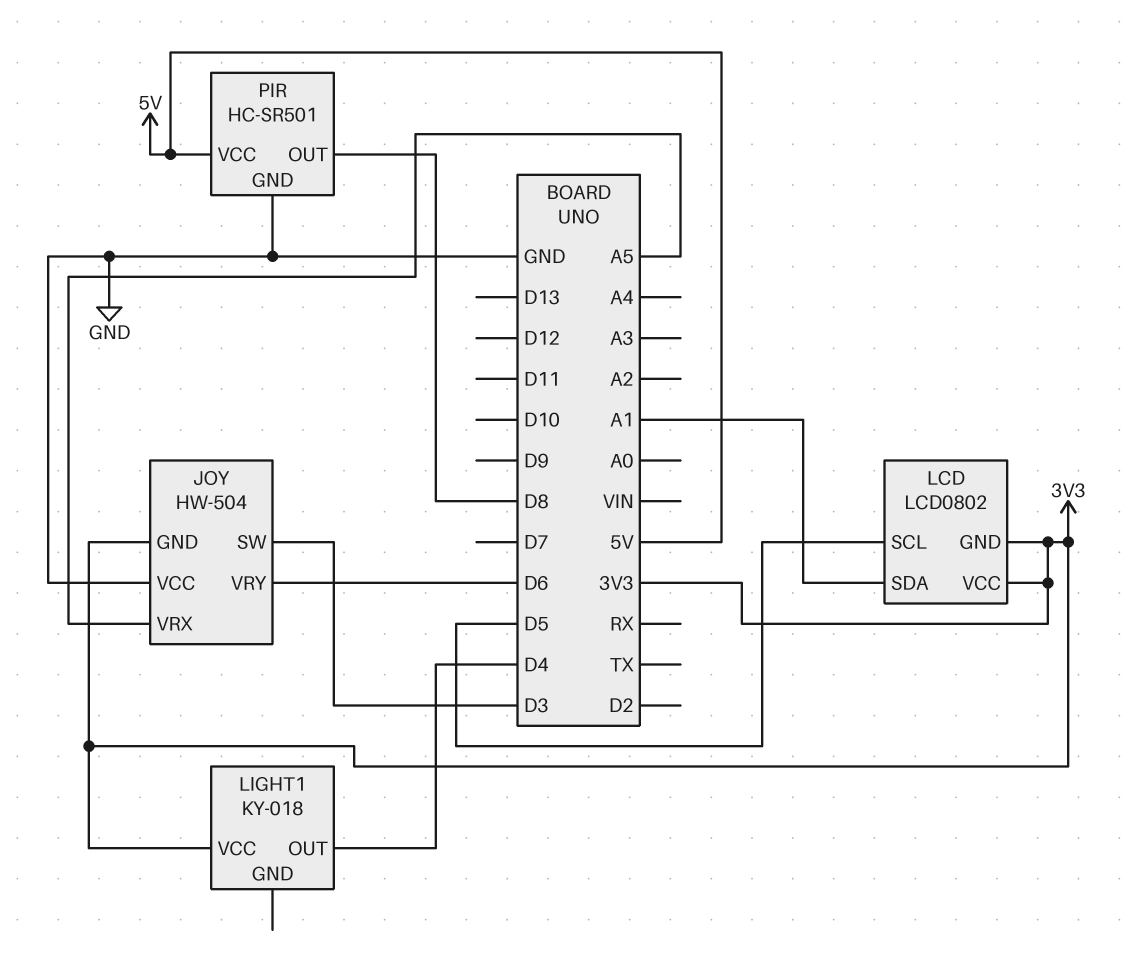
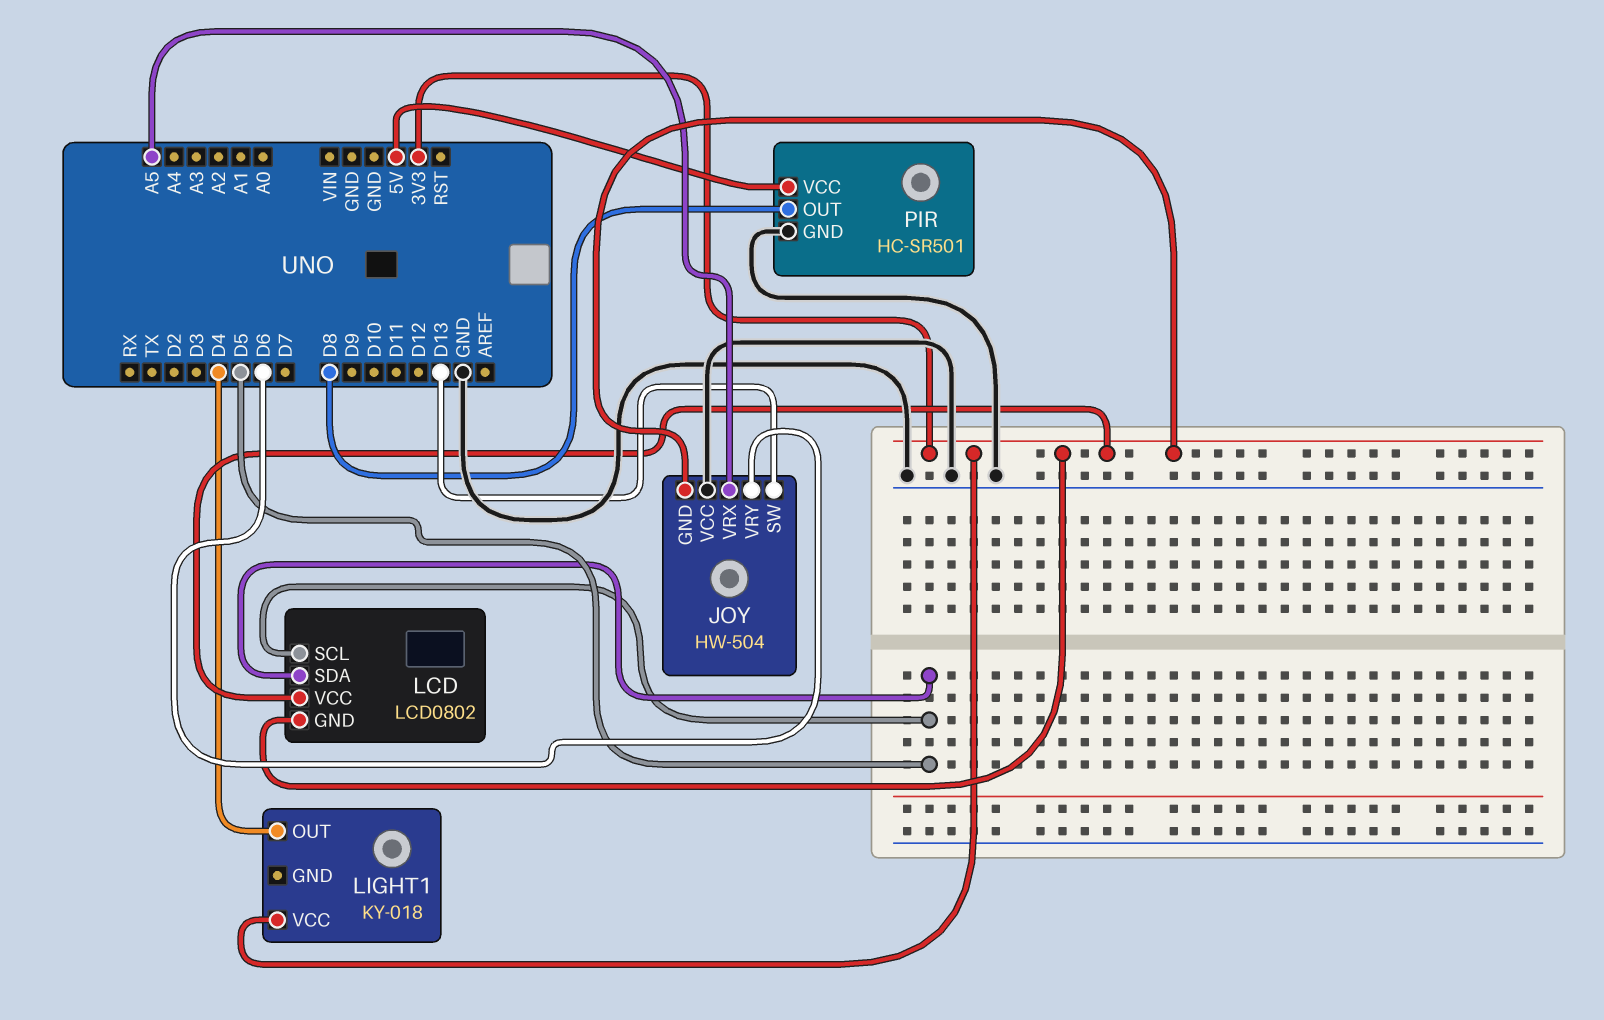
JOY pin SW: D3 -> D13
LCD pin SDA: A1 -> D5

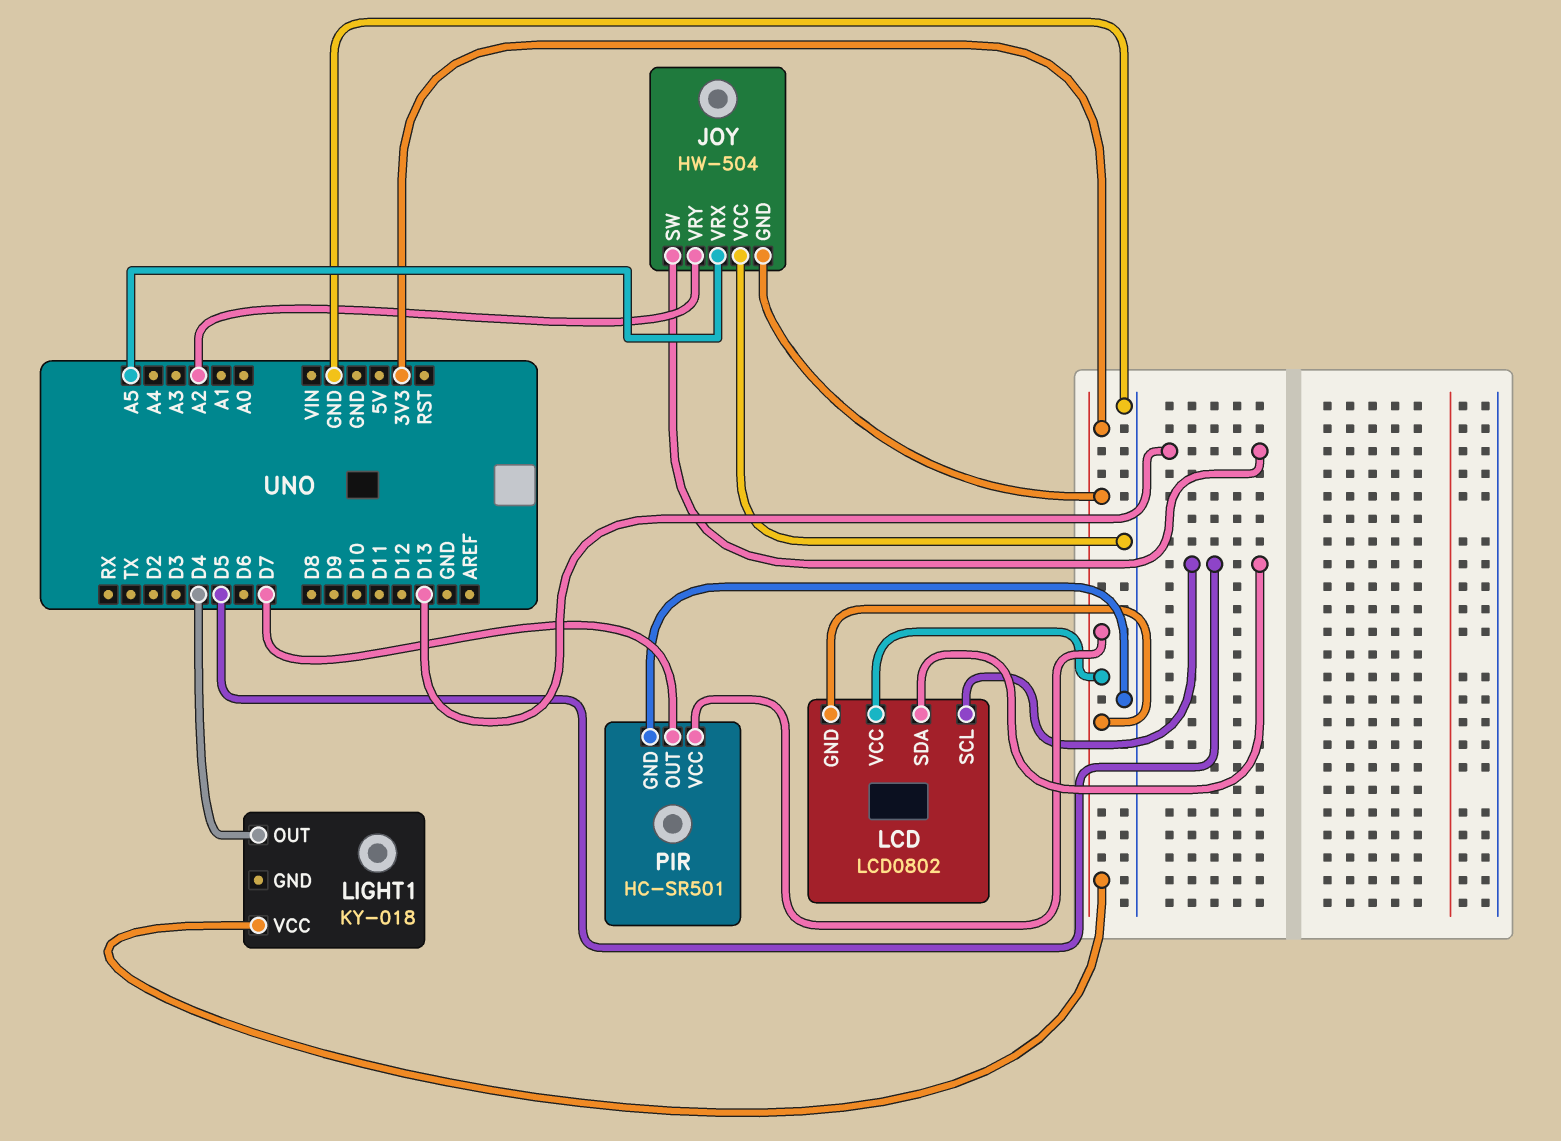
JOY pin VRY: D6 -> A2
PIR pin OUT: D8 -> D7
PIR pin VCC: 5V -> 3V3

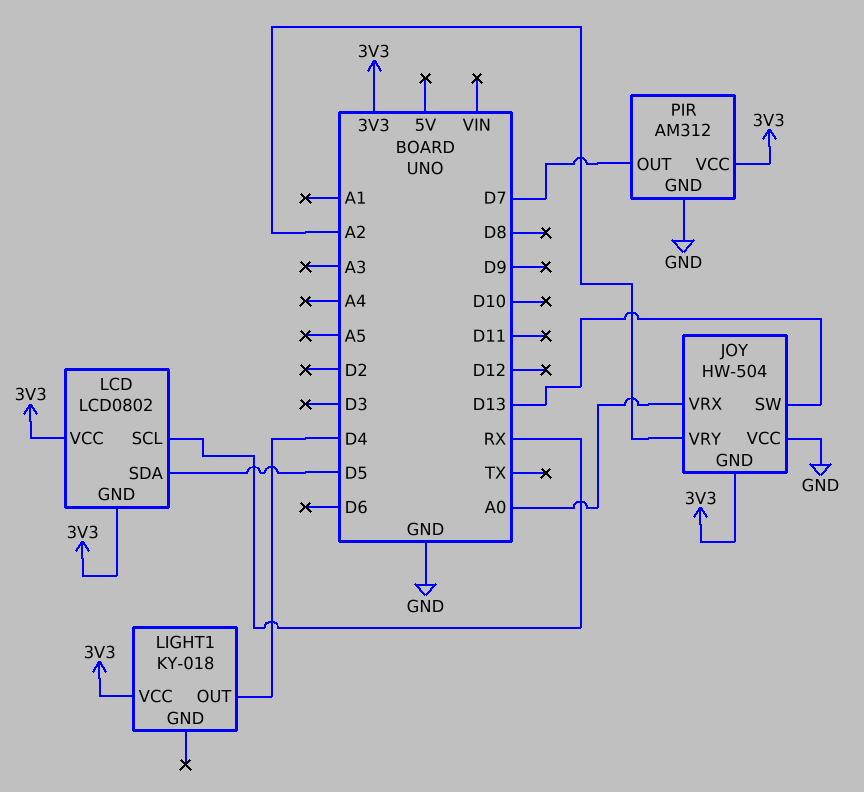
JOY pin VRX: A5 -> A0
LCD pin SCL: D5 -> RX
PIR: HC-SR501 -> AM312

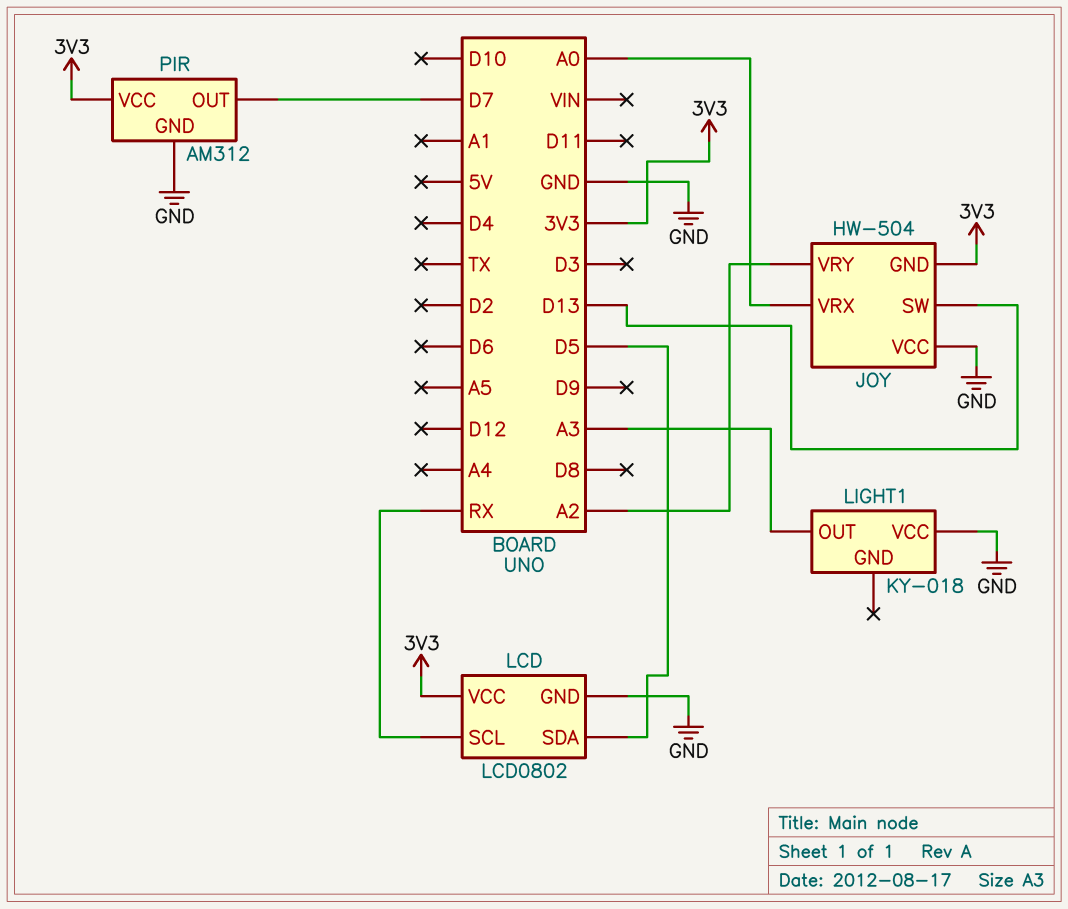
LCD pin GND: 3V3 -> GND
LIGHT1 pin OUT: D4 -> A3
LIGHT1 pin VCC: 3V3 -> GND

